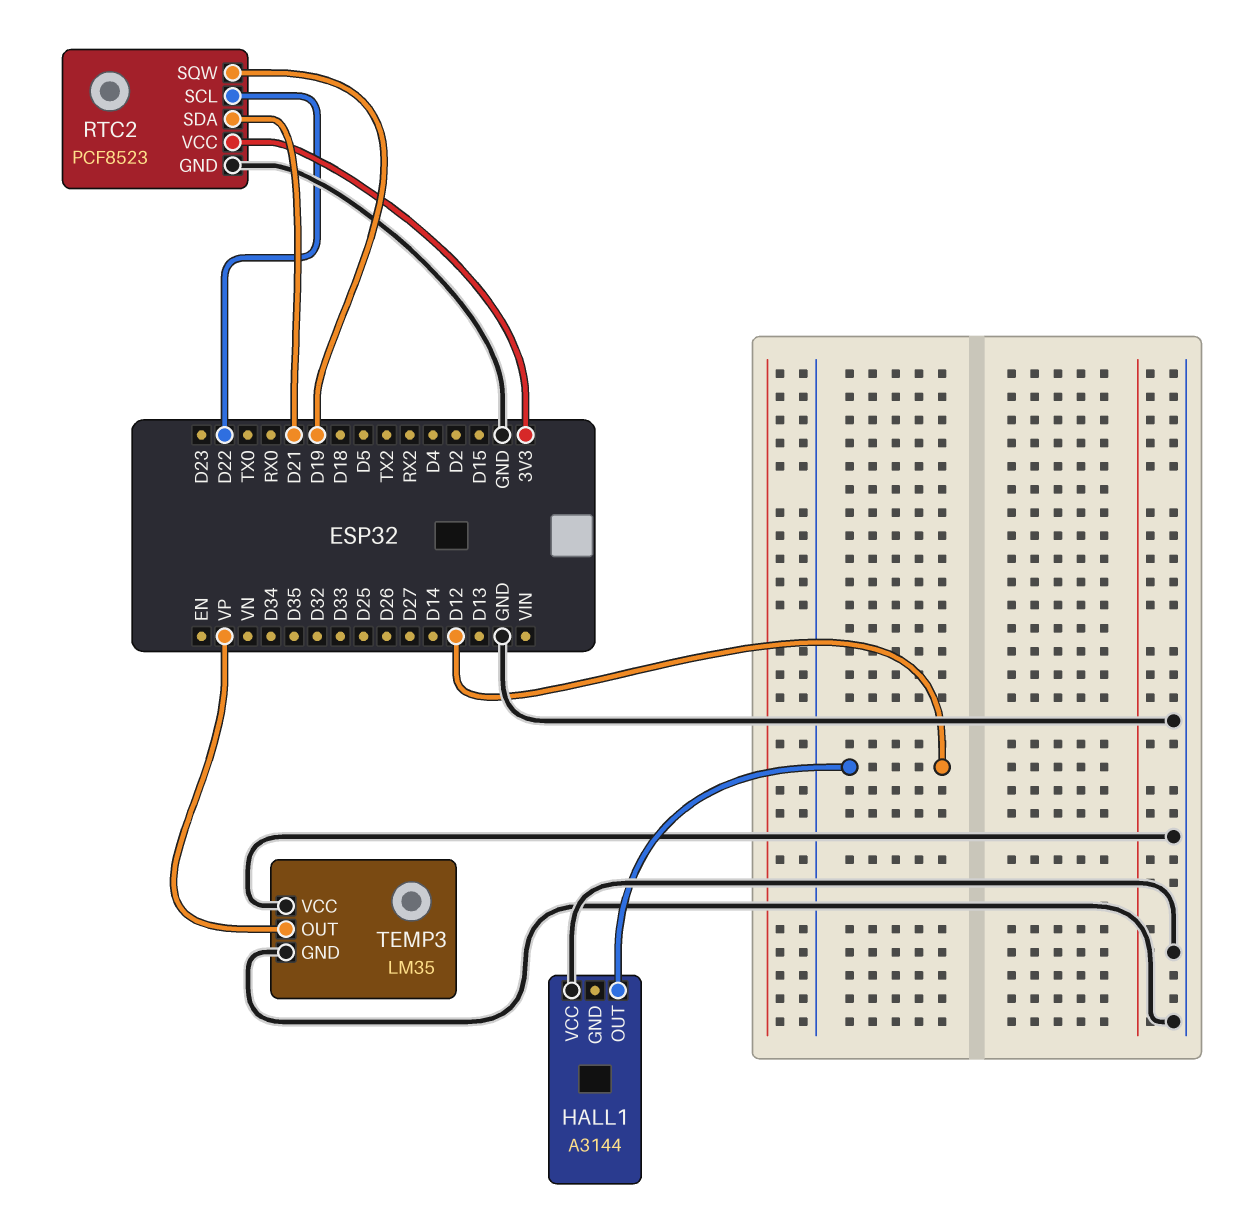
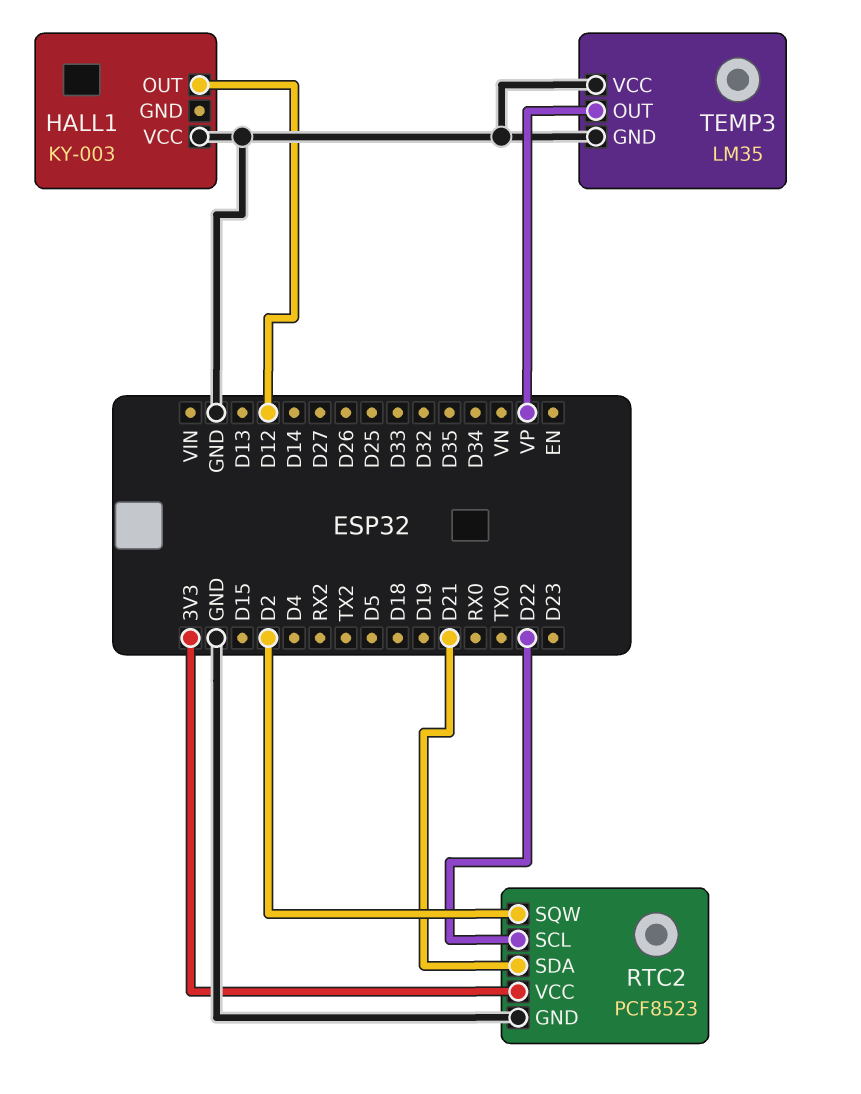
HALL1: A3144 -> KY-003
RTC2 pin SQW: D19 -> D2

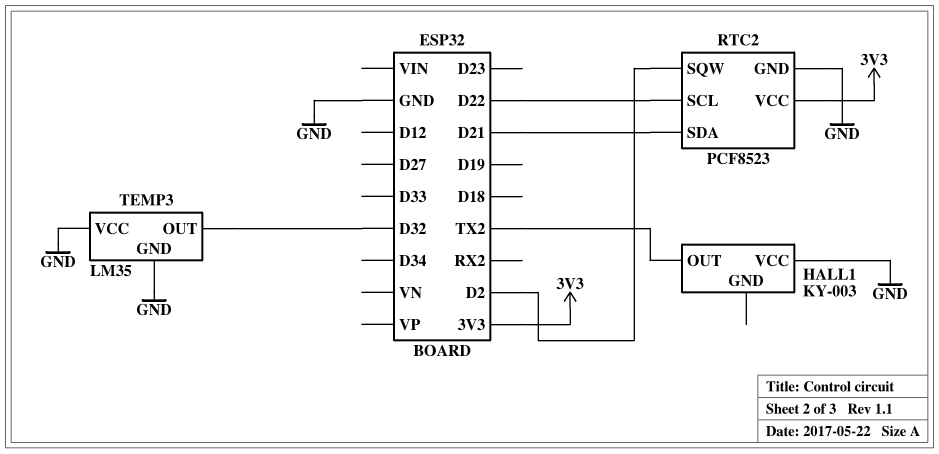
HALL1 pin OUT: D12 -> TX2
TEMP3 pin OUT: VP -> D32

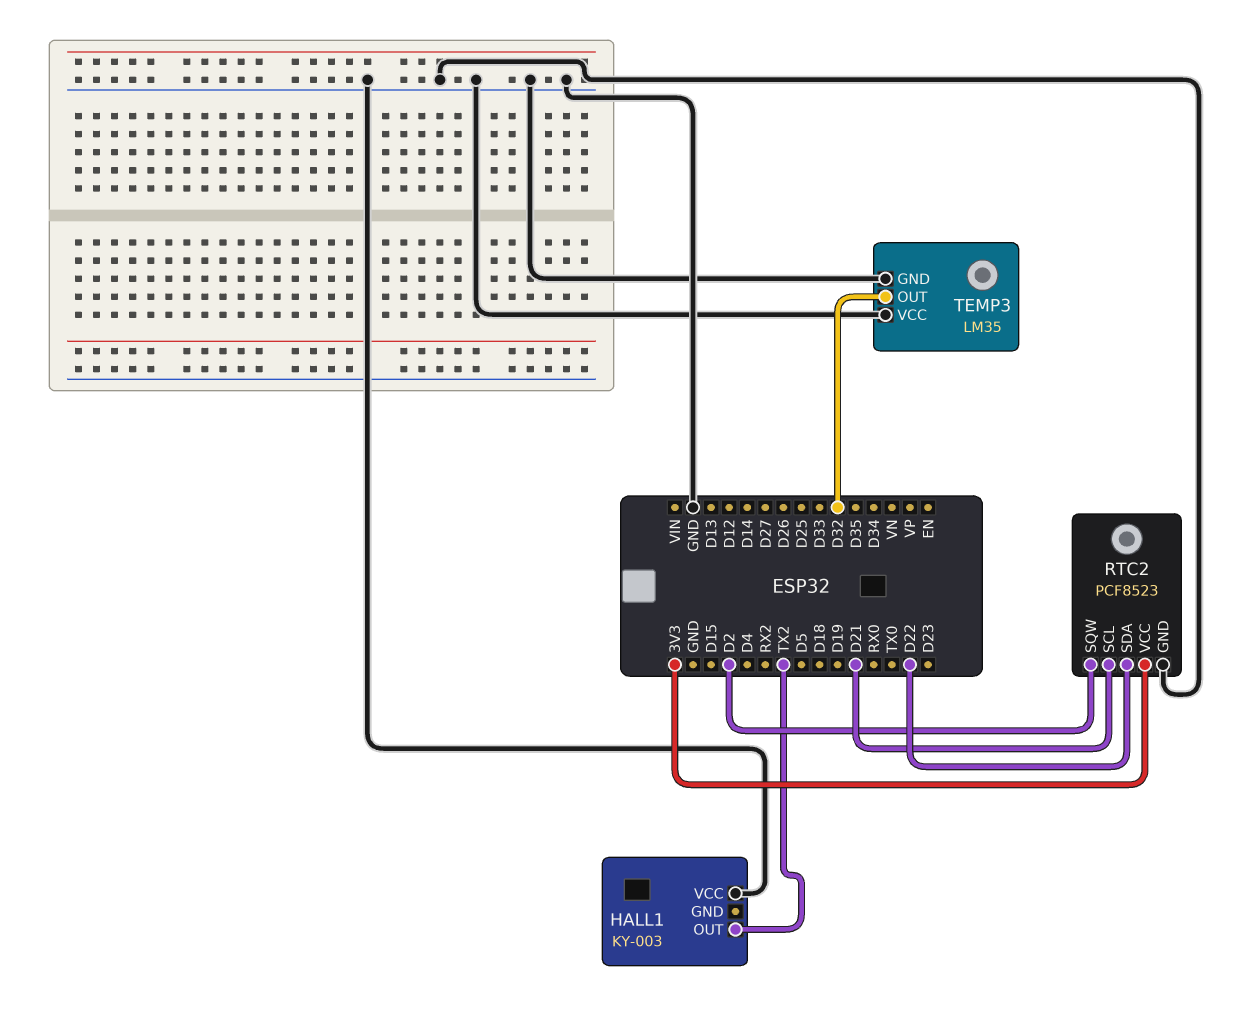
RTC2 pin SCL: D22 -> D21
RTC2 pin SDA: D21 -> D22

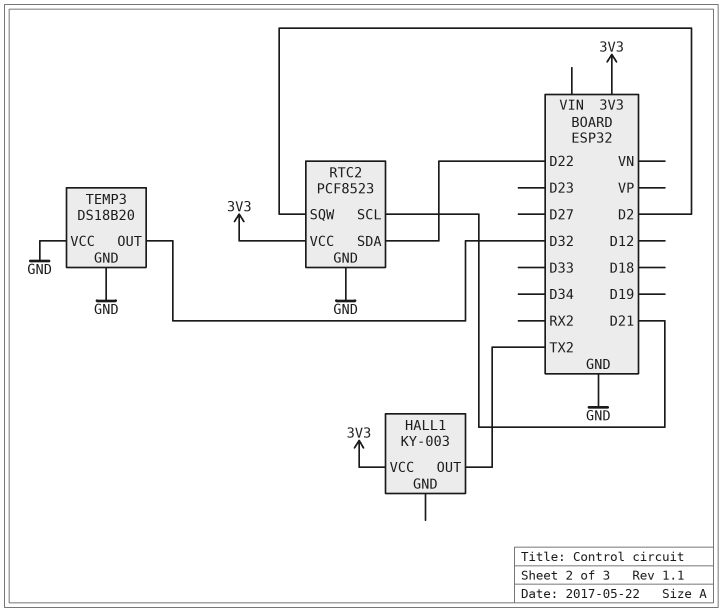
HALL1 pin VCC: GND -> 3V3
TEMP3: LM35 -> DS18B20

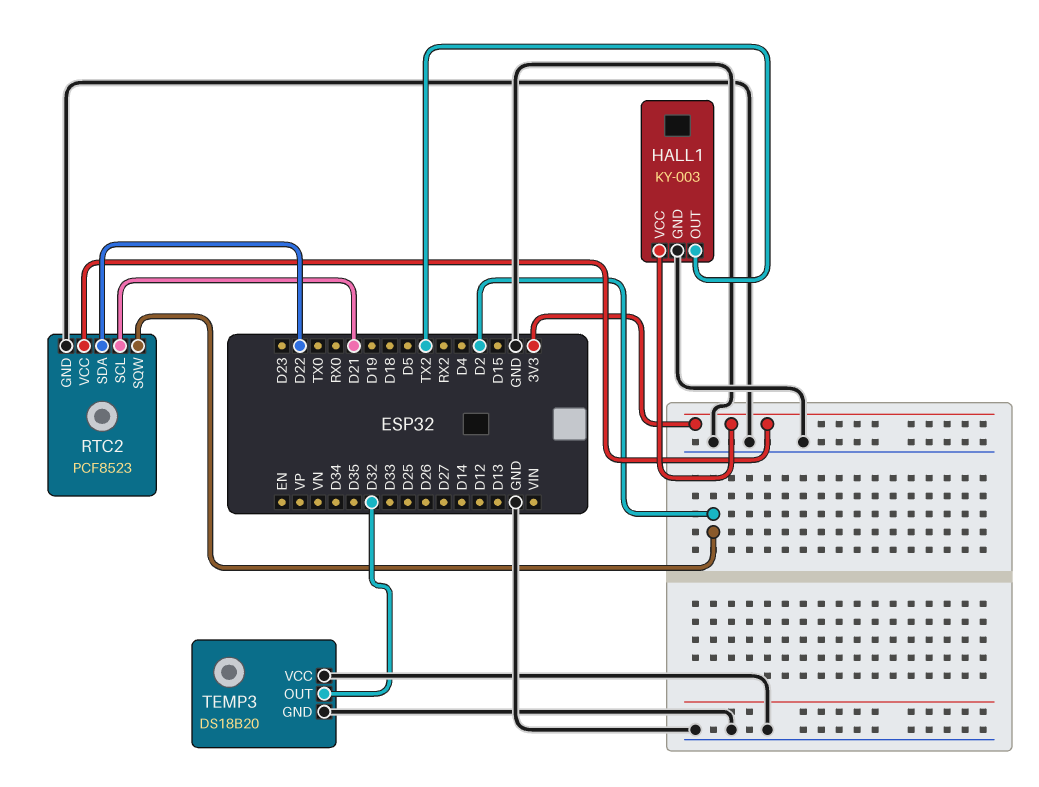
HALL1 pin GND: none -> GND

